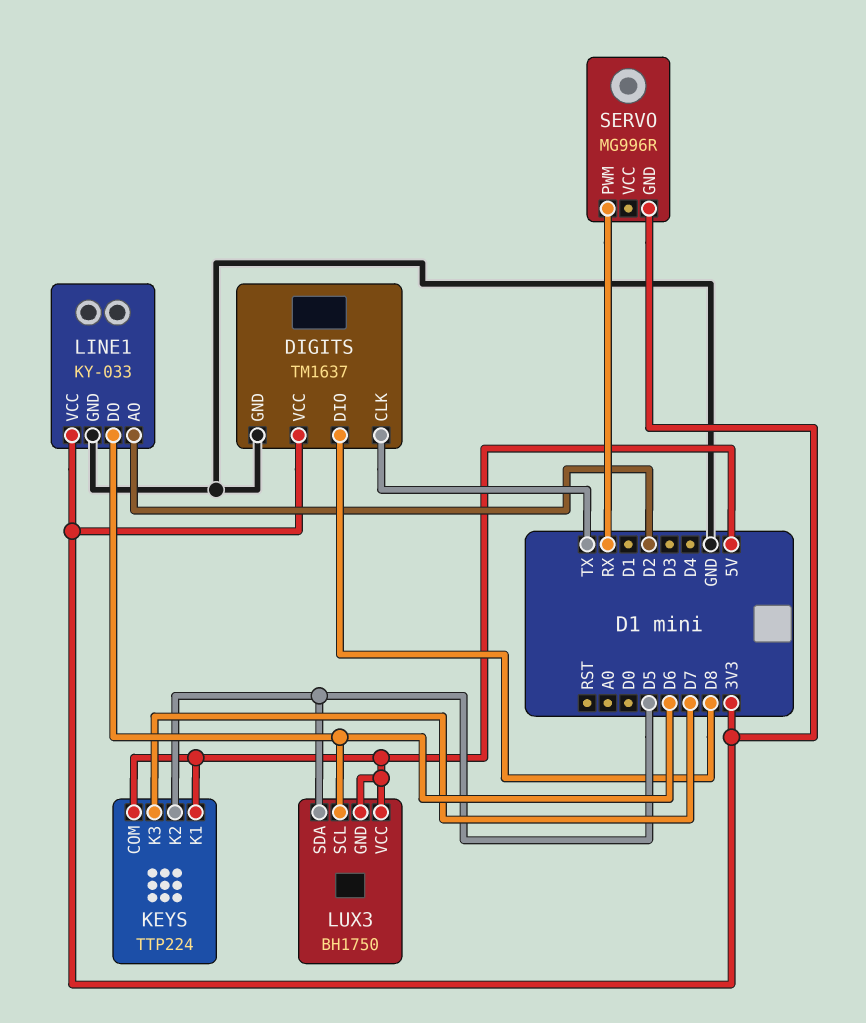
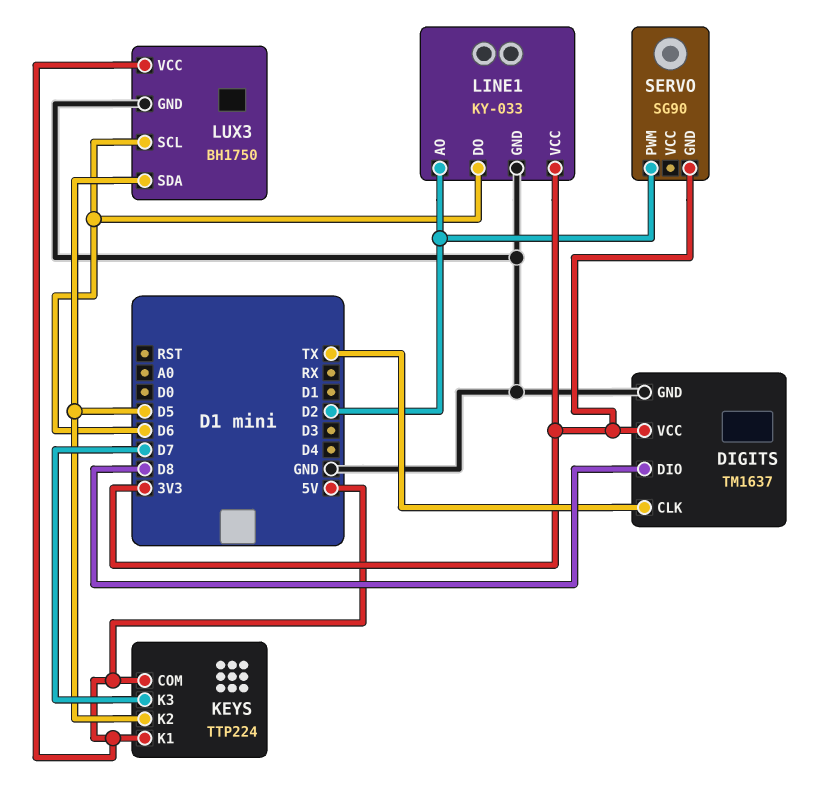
LUX3 pin GND: 5V -> GND
SERVO: MG996R -> SG90
SERVO pin PWM: RX -> D2

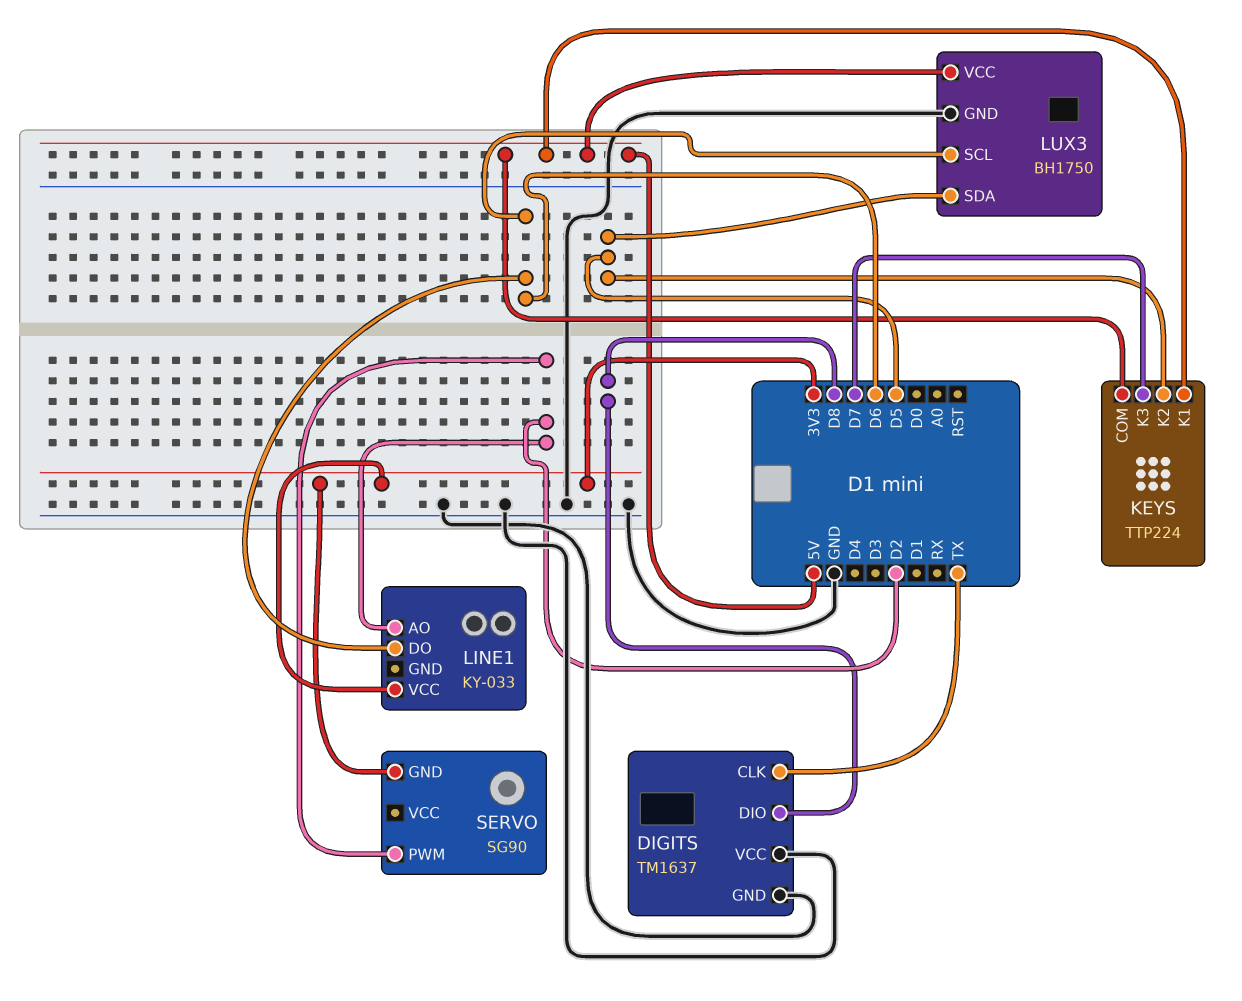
DIGITS pin VCC: 3V3 -> GND
LINE1 pin GND: GND -> none

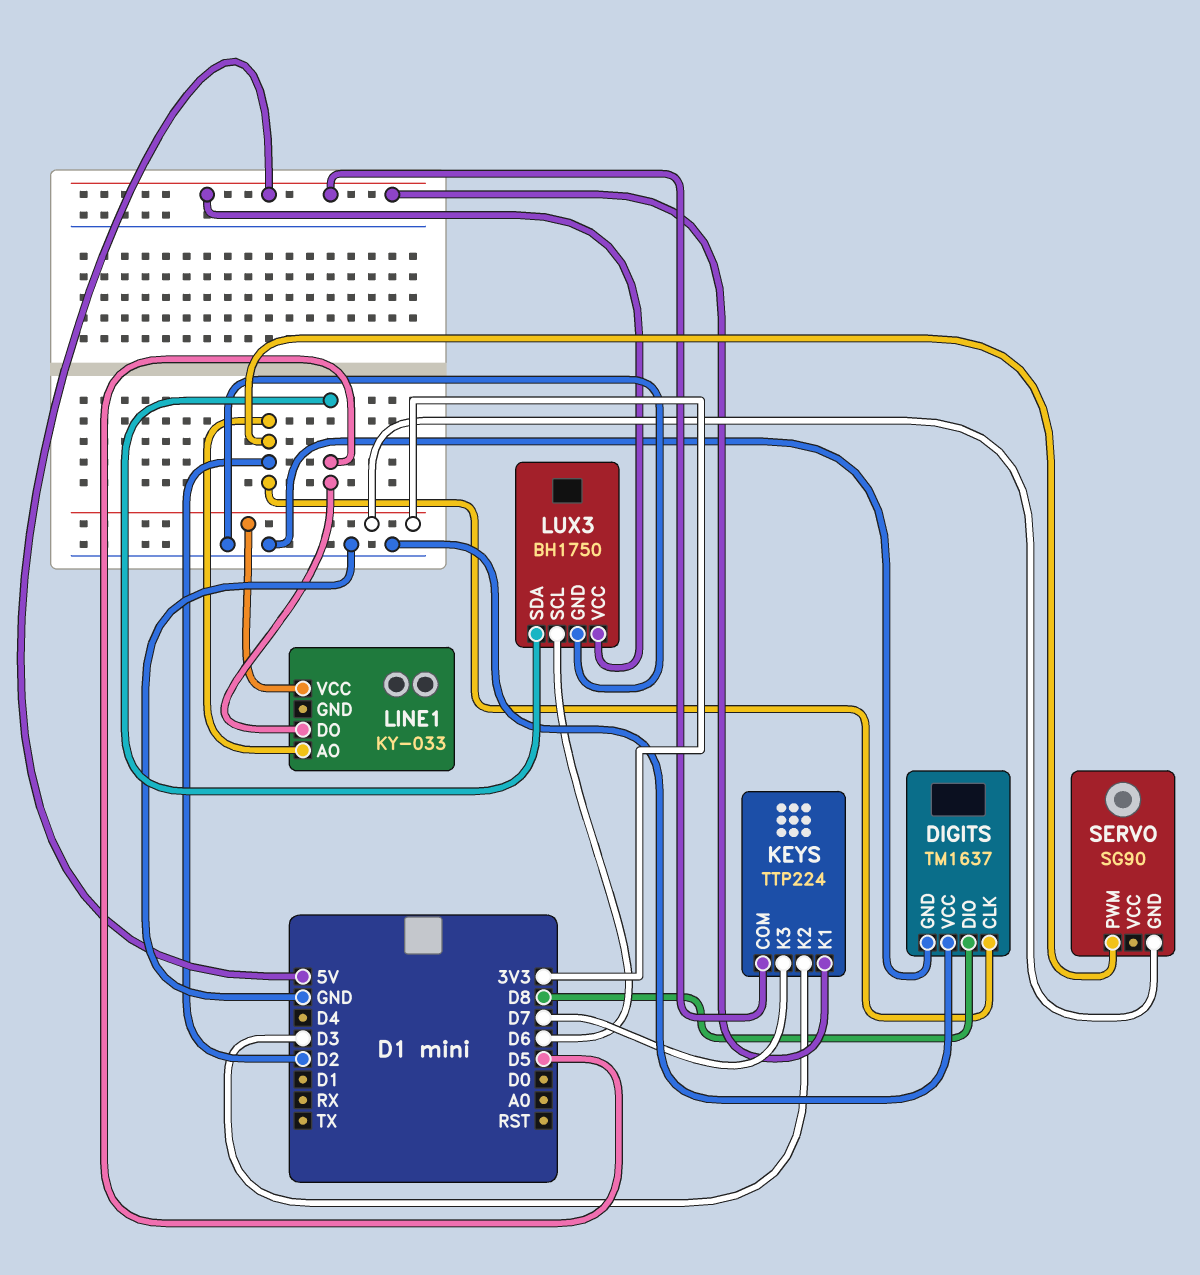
DIGITS pin CLK: TX -> D2
KEYS pin K2: D5 -> D3
LINE1 pin DO: D6 -> D5

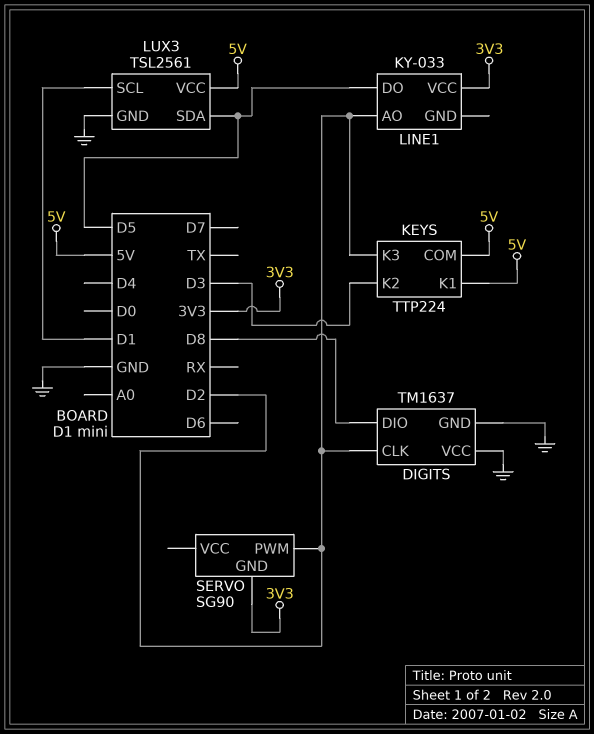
KEYS pin K3: D7 -> D2
LUX3: BH1750 -> TSL2561
LUX3 pin SCL: D6 -> D1

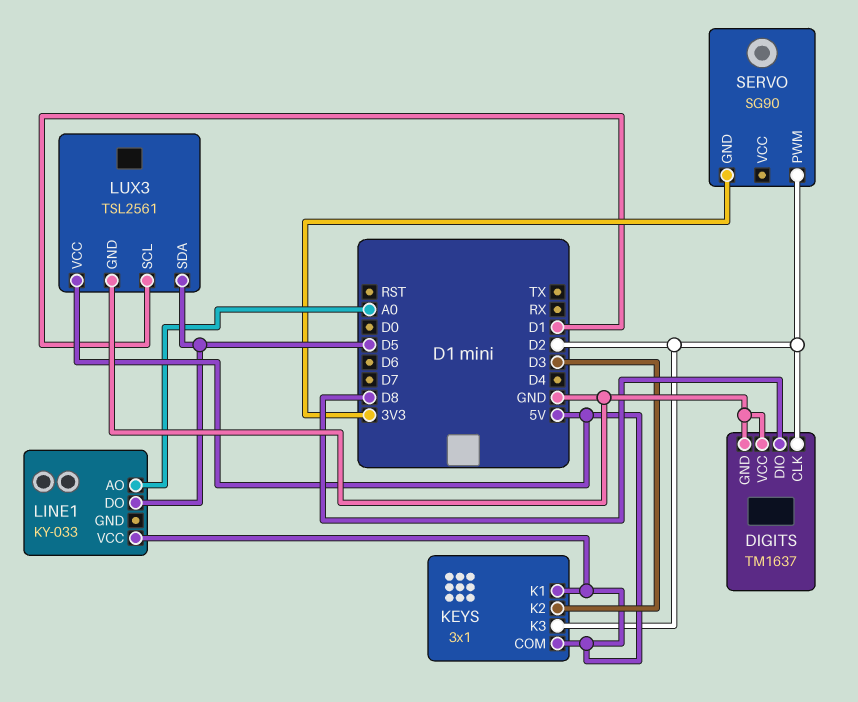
KEYS: TTP224 -> 3x1
LINE1 pin AO: D2 -> A0
LINE1 pin VCC: 3V3 -> 5V

